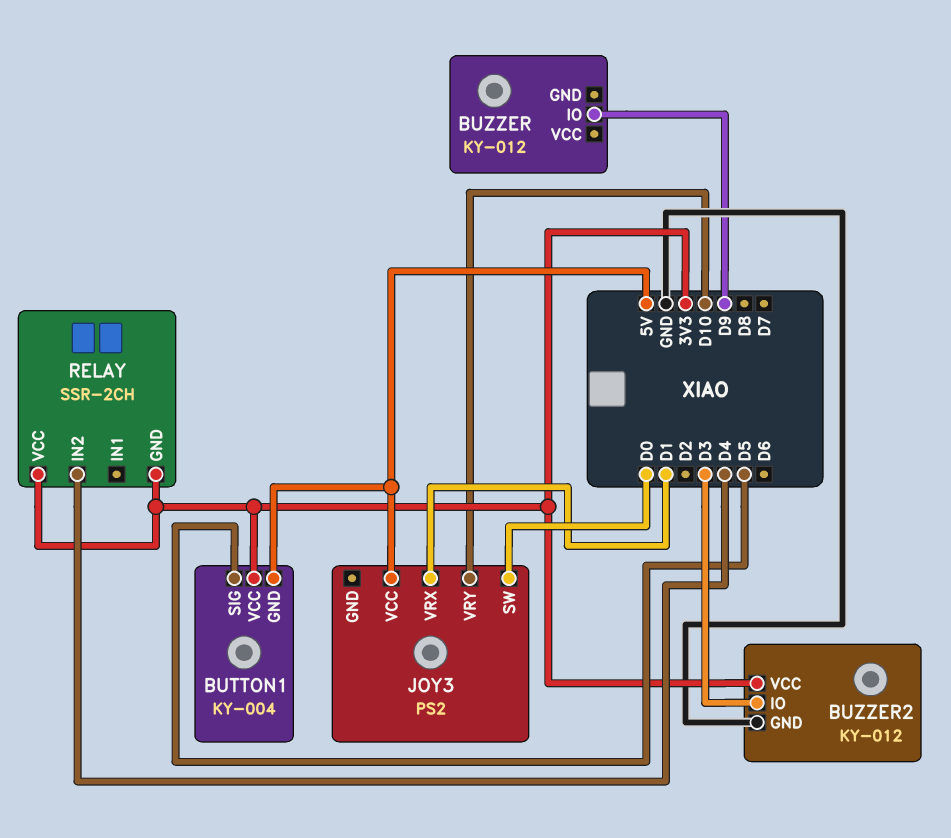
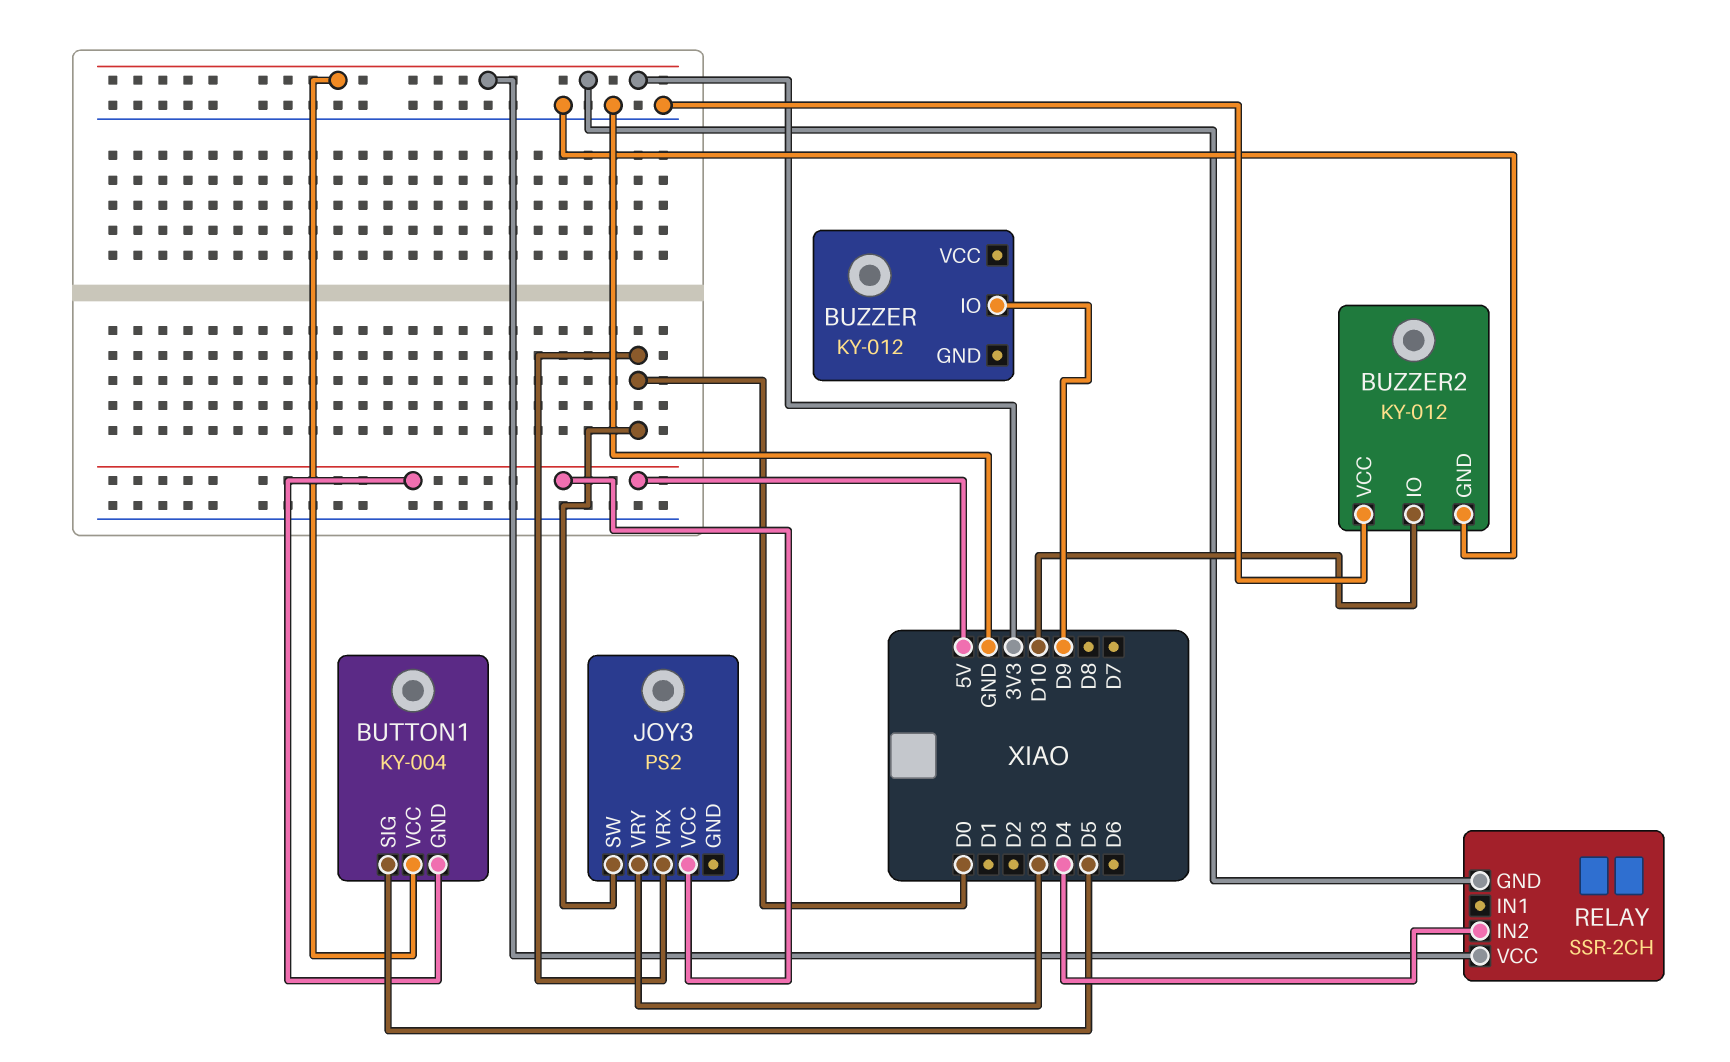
BUZZER2 pin IO: D3 -> D10
BUZZER2 pin VCC: 3V3 -> GND
JOY3 pin VRX: D1 -> D0
JOY3 pin VRY: D10 -> D3

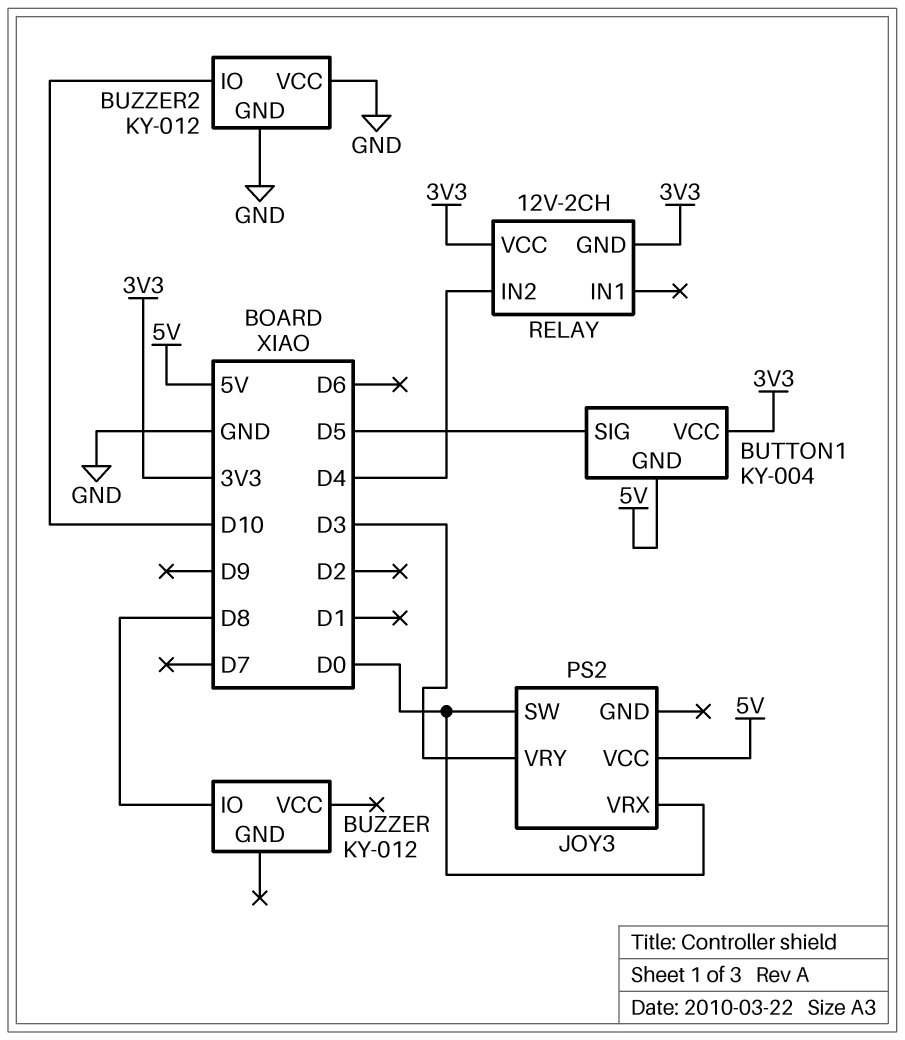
BUZZER pin IO: D9 -> D8
RELAY: SSR-2CH -> 12V-2CH

